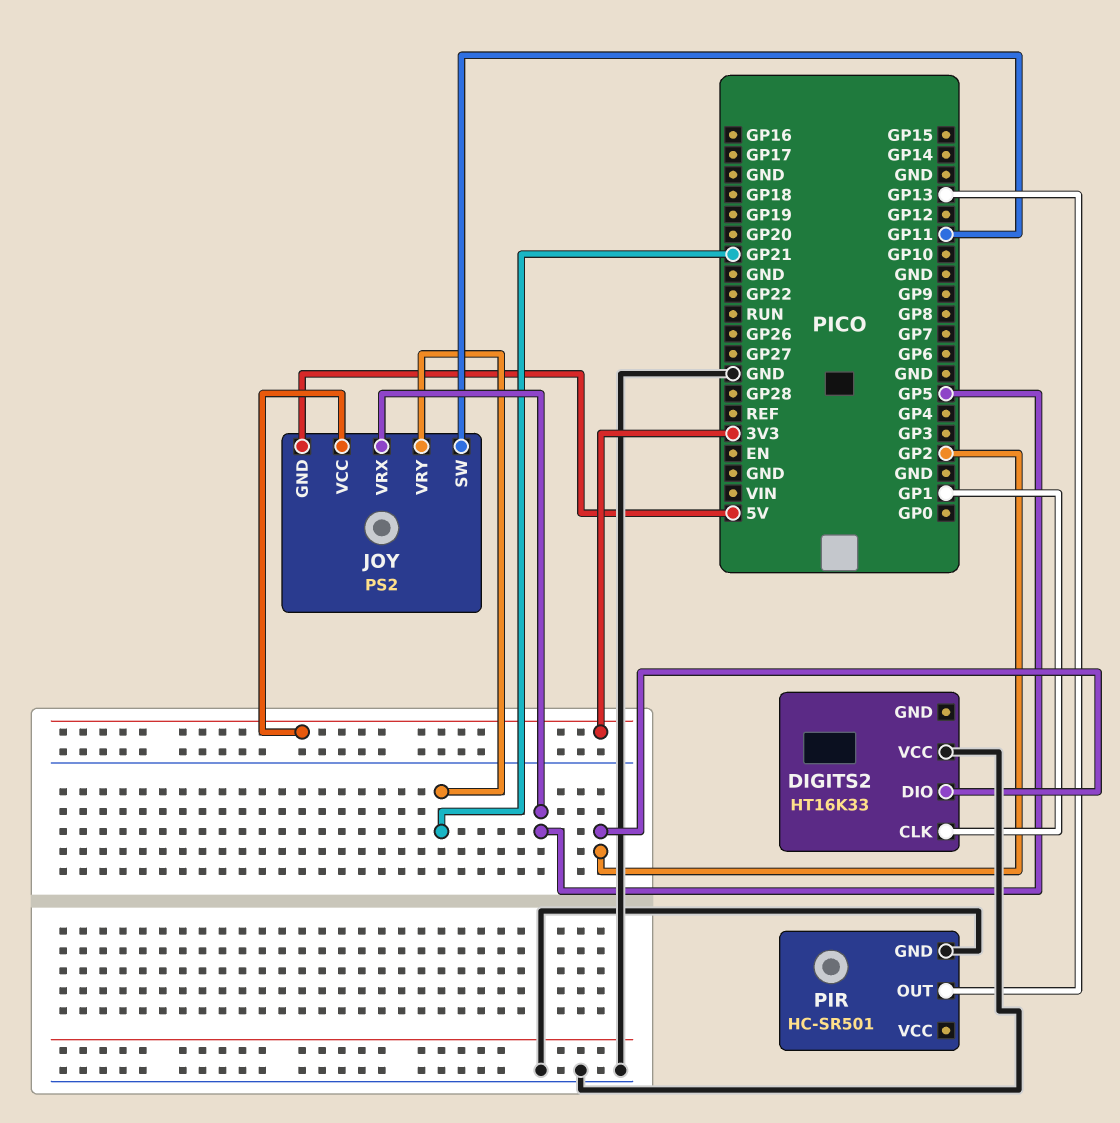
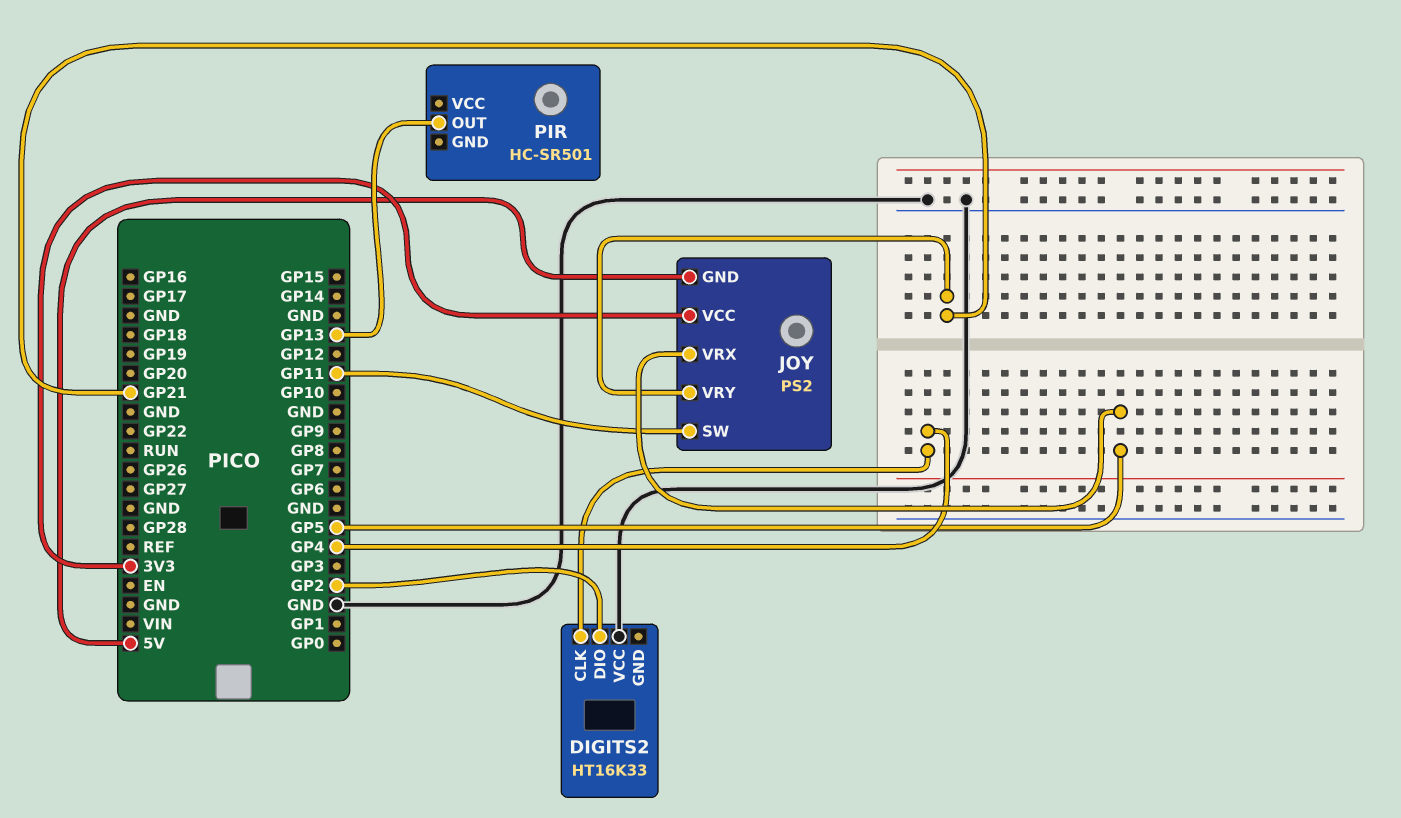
DIGITS2 pin CLK: GP1 -> GP4
PIR pin GND: GND -> none

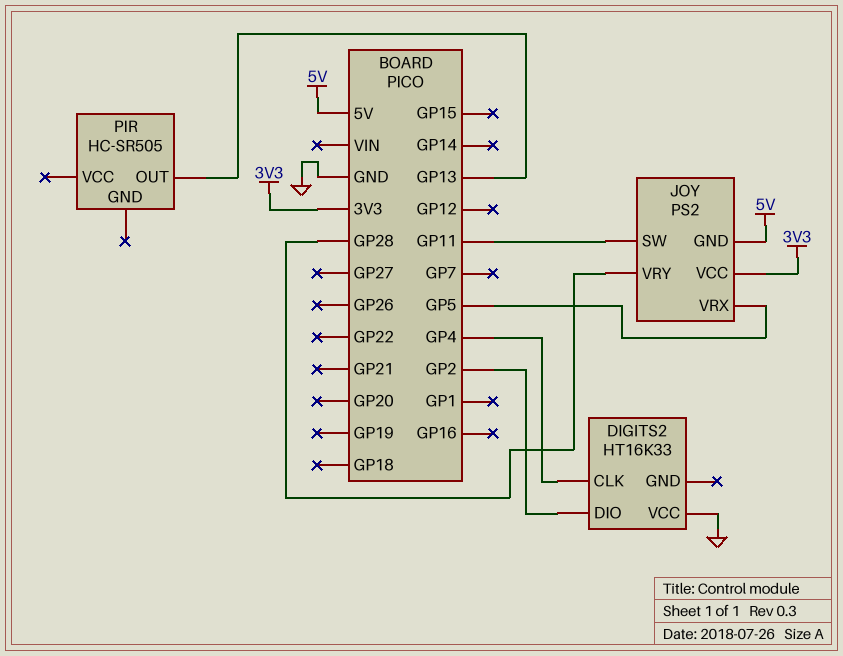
JOY pin VRY: GP21 -> GP28
PIR: HC-SR501 -> HC-SR505

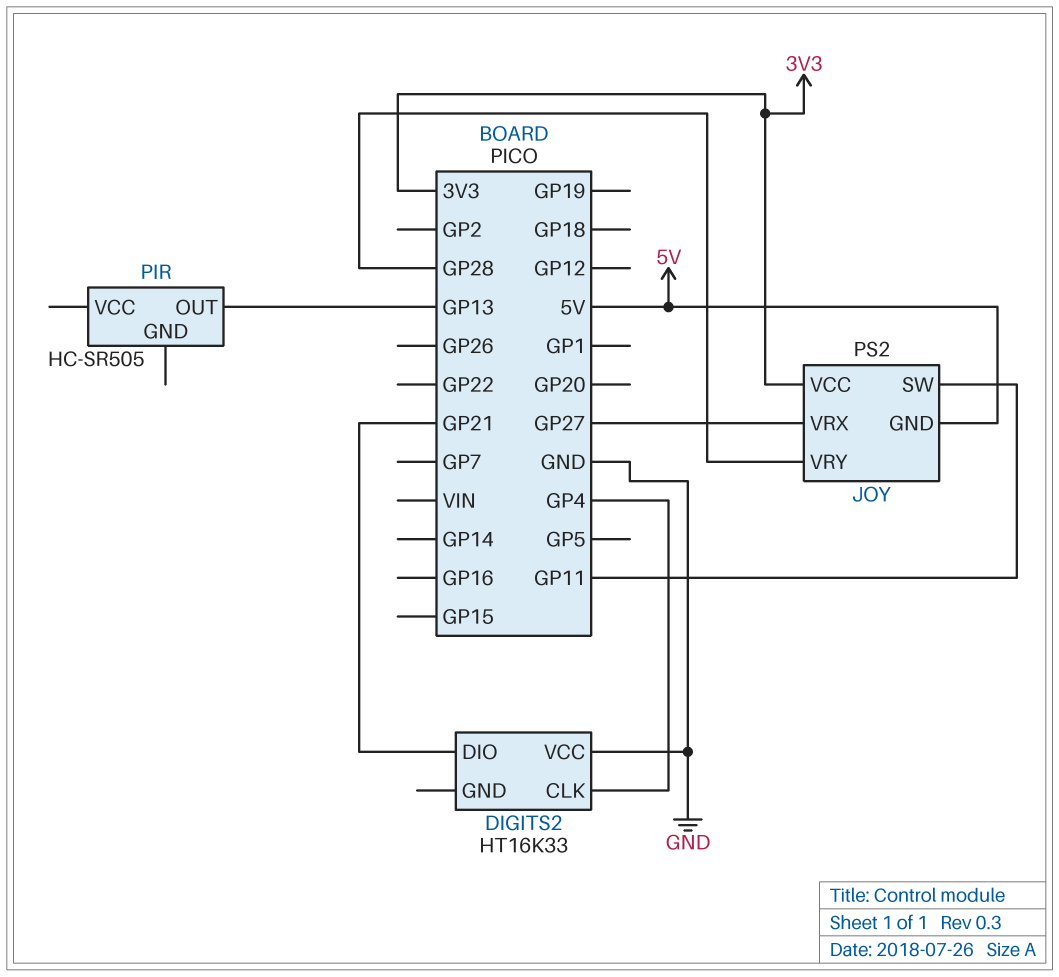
DIGITS2 pin DIO: GP2 -> GP21
JOY pin VRX: GP5 -> GP27

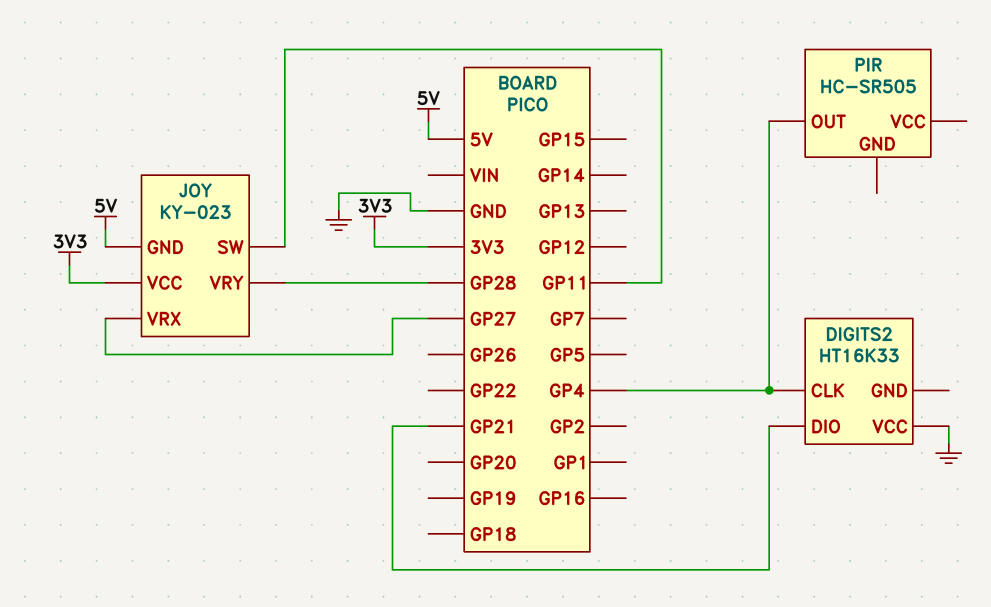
JOY: PS2 -> KY-023
PIR pin OUT: GP13 -> GP4

